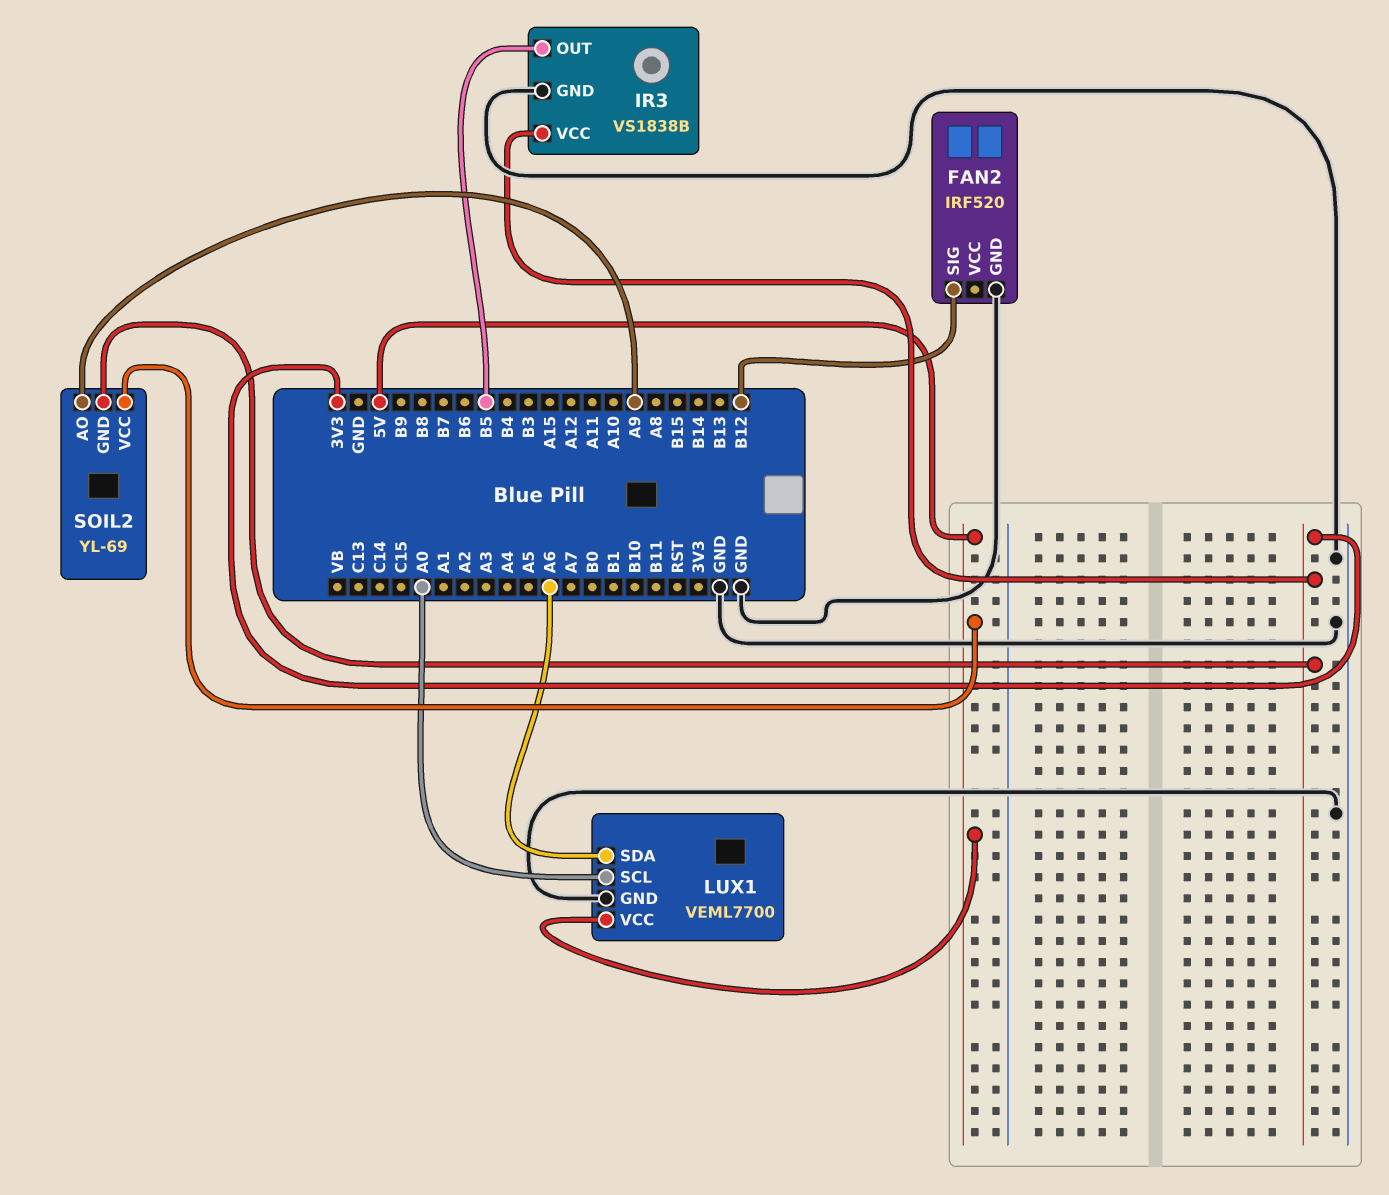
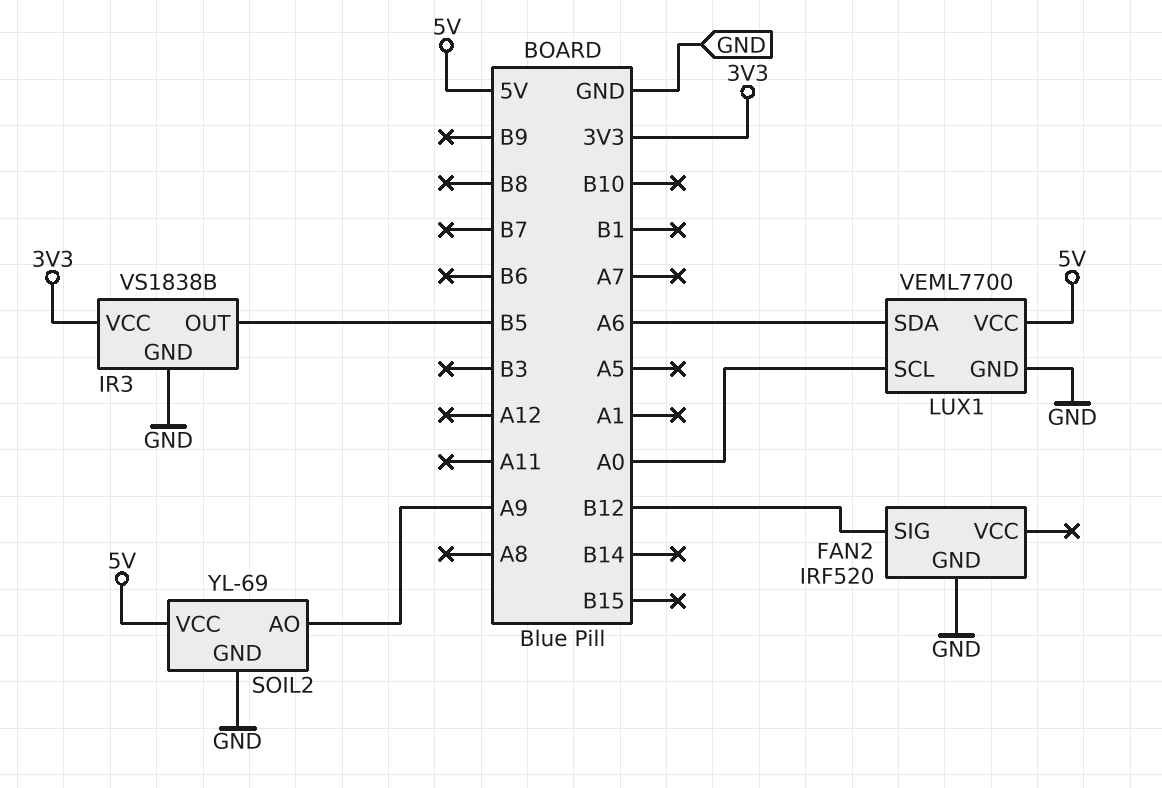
SOIL2 pin GND: 3V3 -> GND

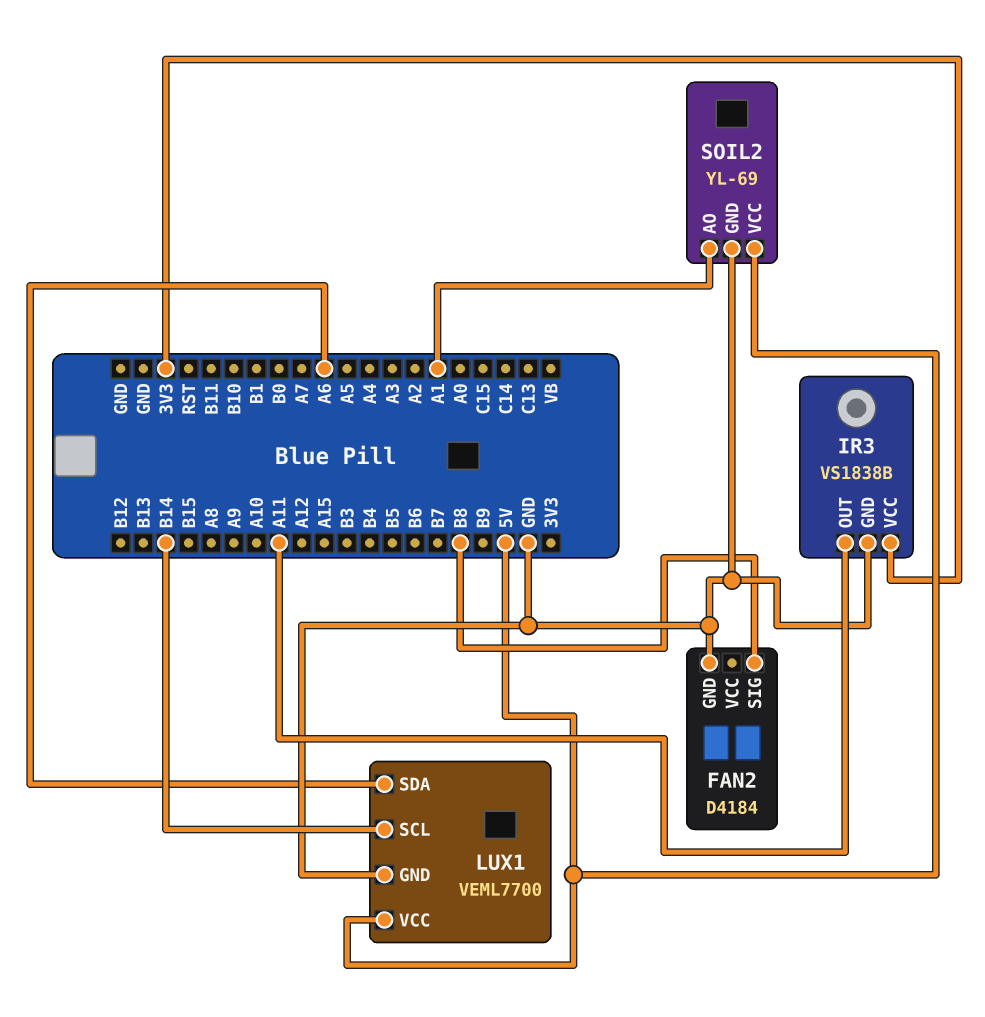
FAN2: IRF520 -> D4184
FAN2 pin SIG: B12 -> B8
IR3 pin OUT: B5 -> A11
LUX1 pin SCL: A0 -> B14
SOIL2 pin AO: A9 -> A1

